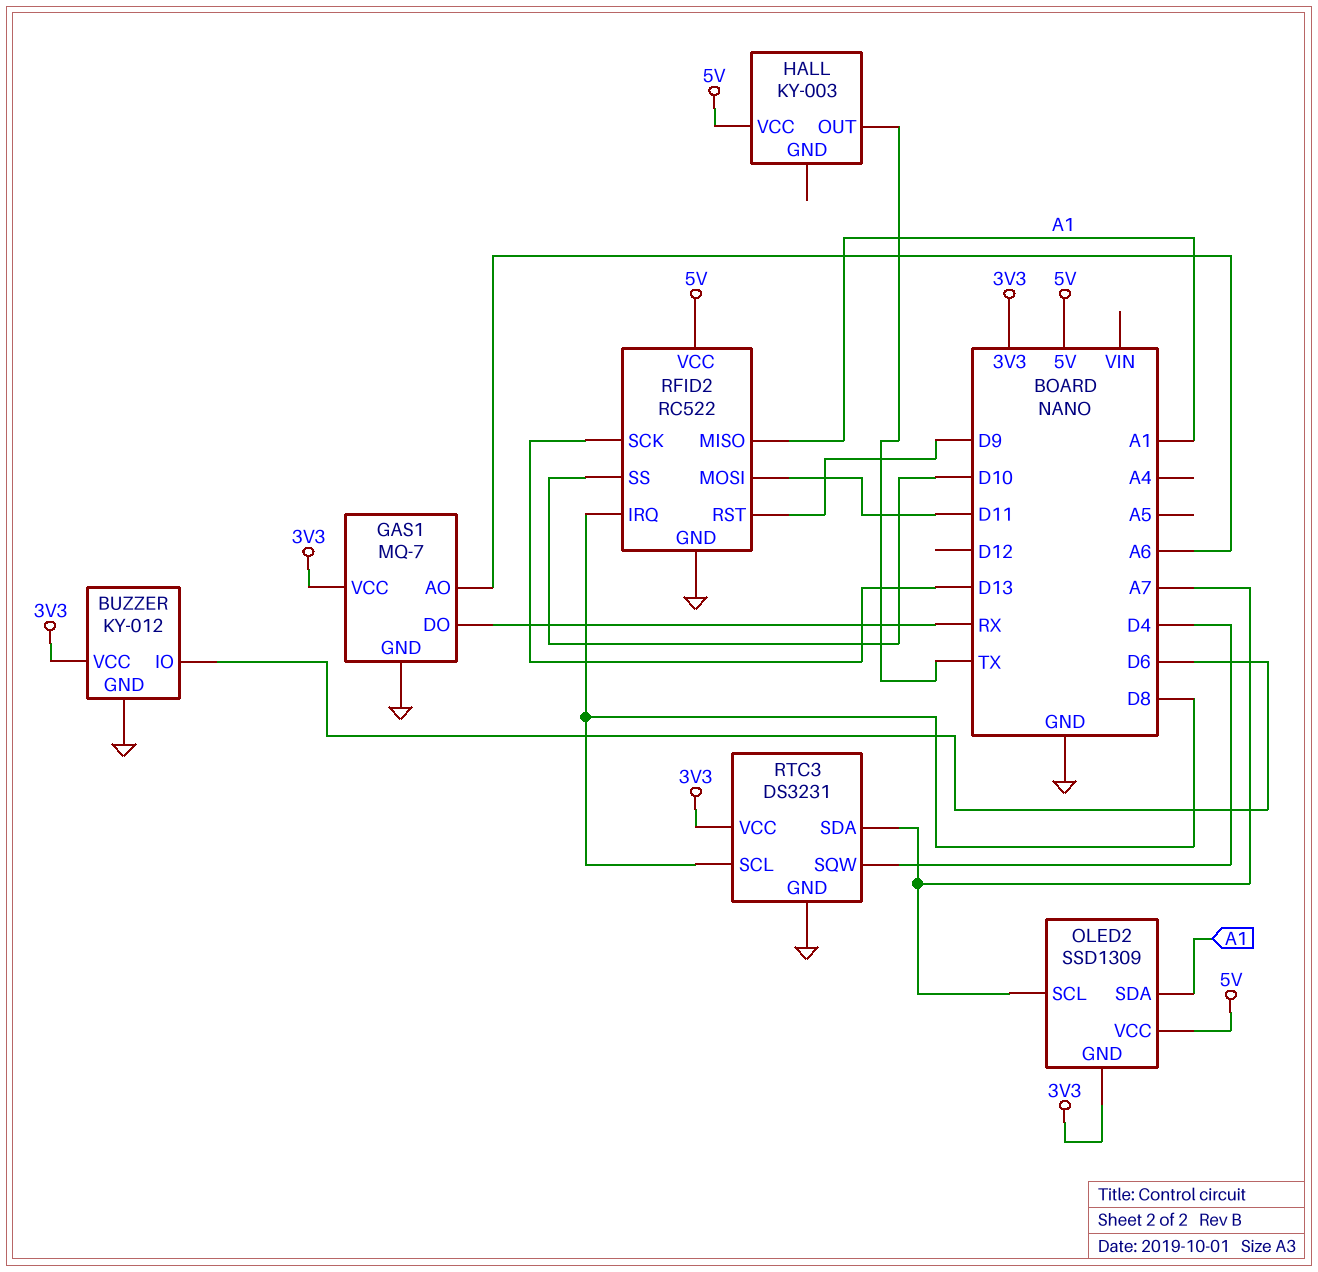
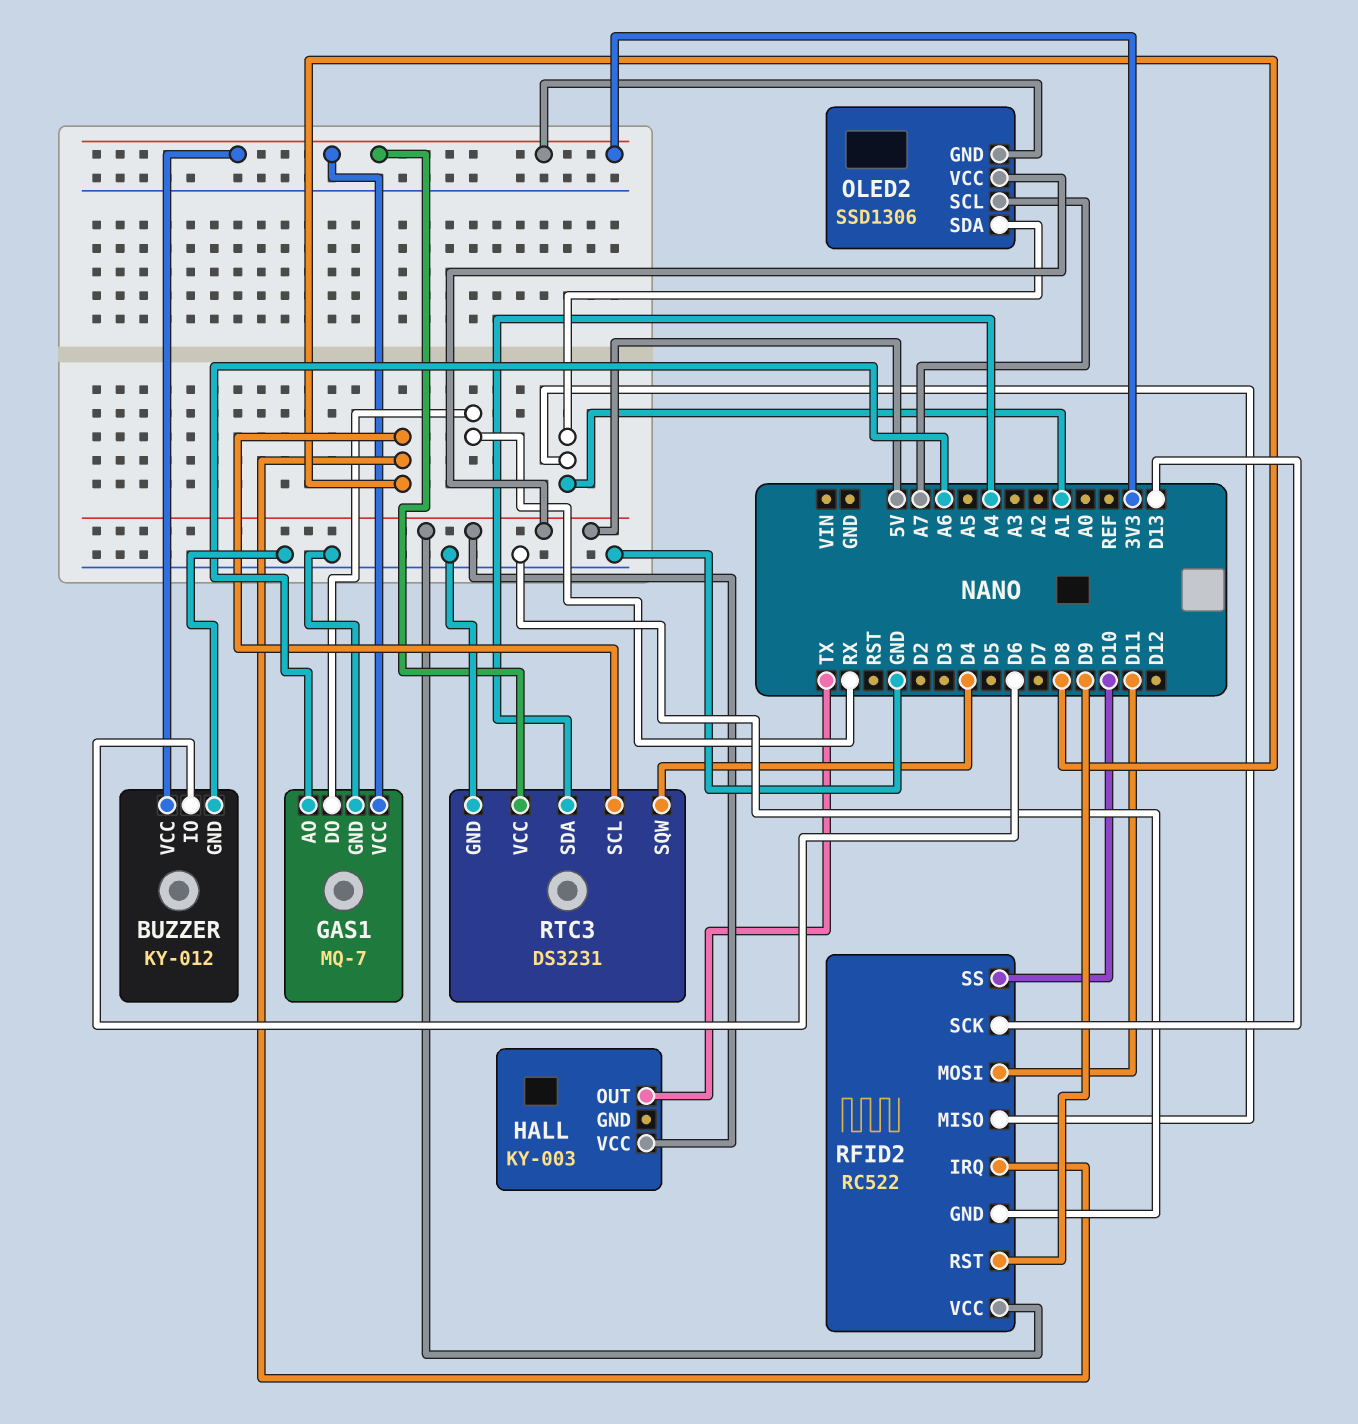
OLED2: SSD1309 -> SSD1306
RTC3 pin SDA: A7 -> A4

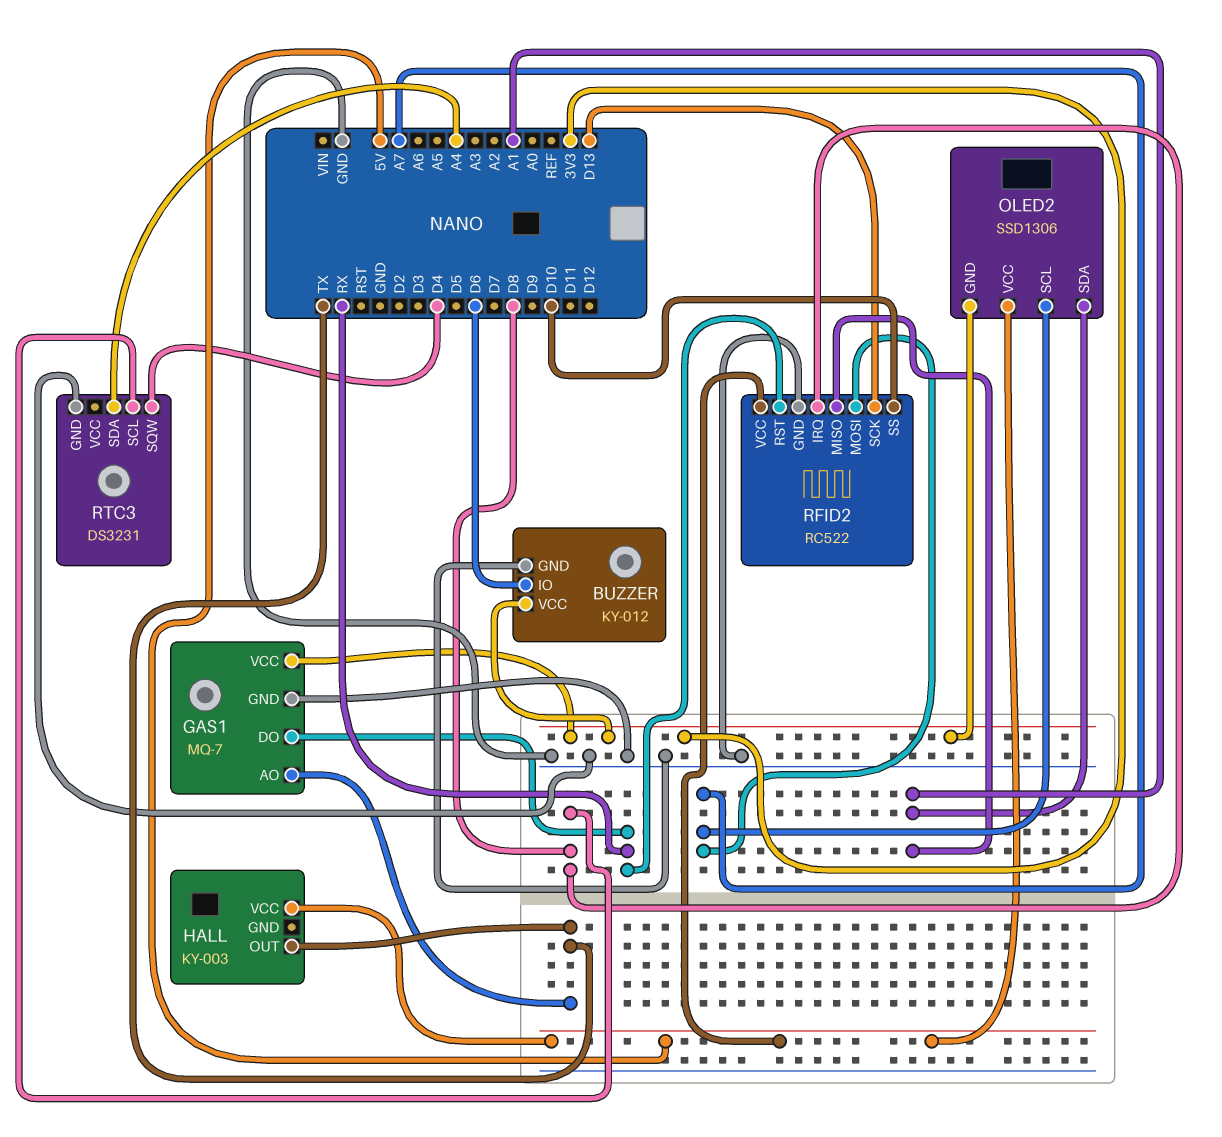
GAS1 pin AO: A6 -> TX
RFID2 pin MOSI: D11 -> A7
RFID2 pin RST: D9 -> RX
RTC3 pin VCC: 3V3 -> none

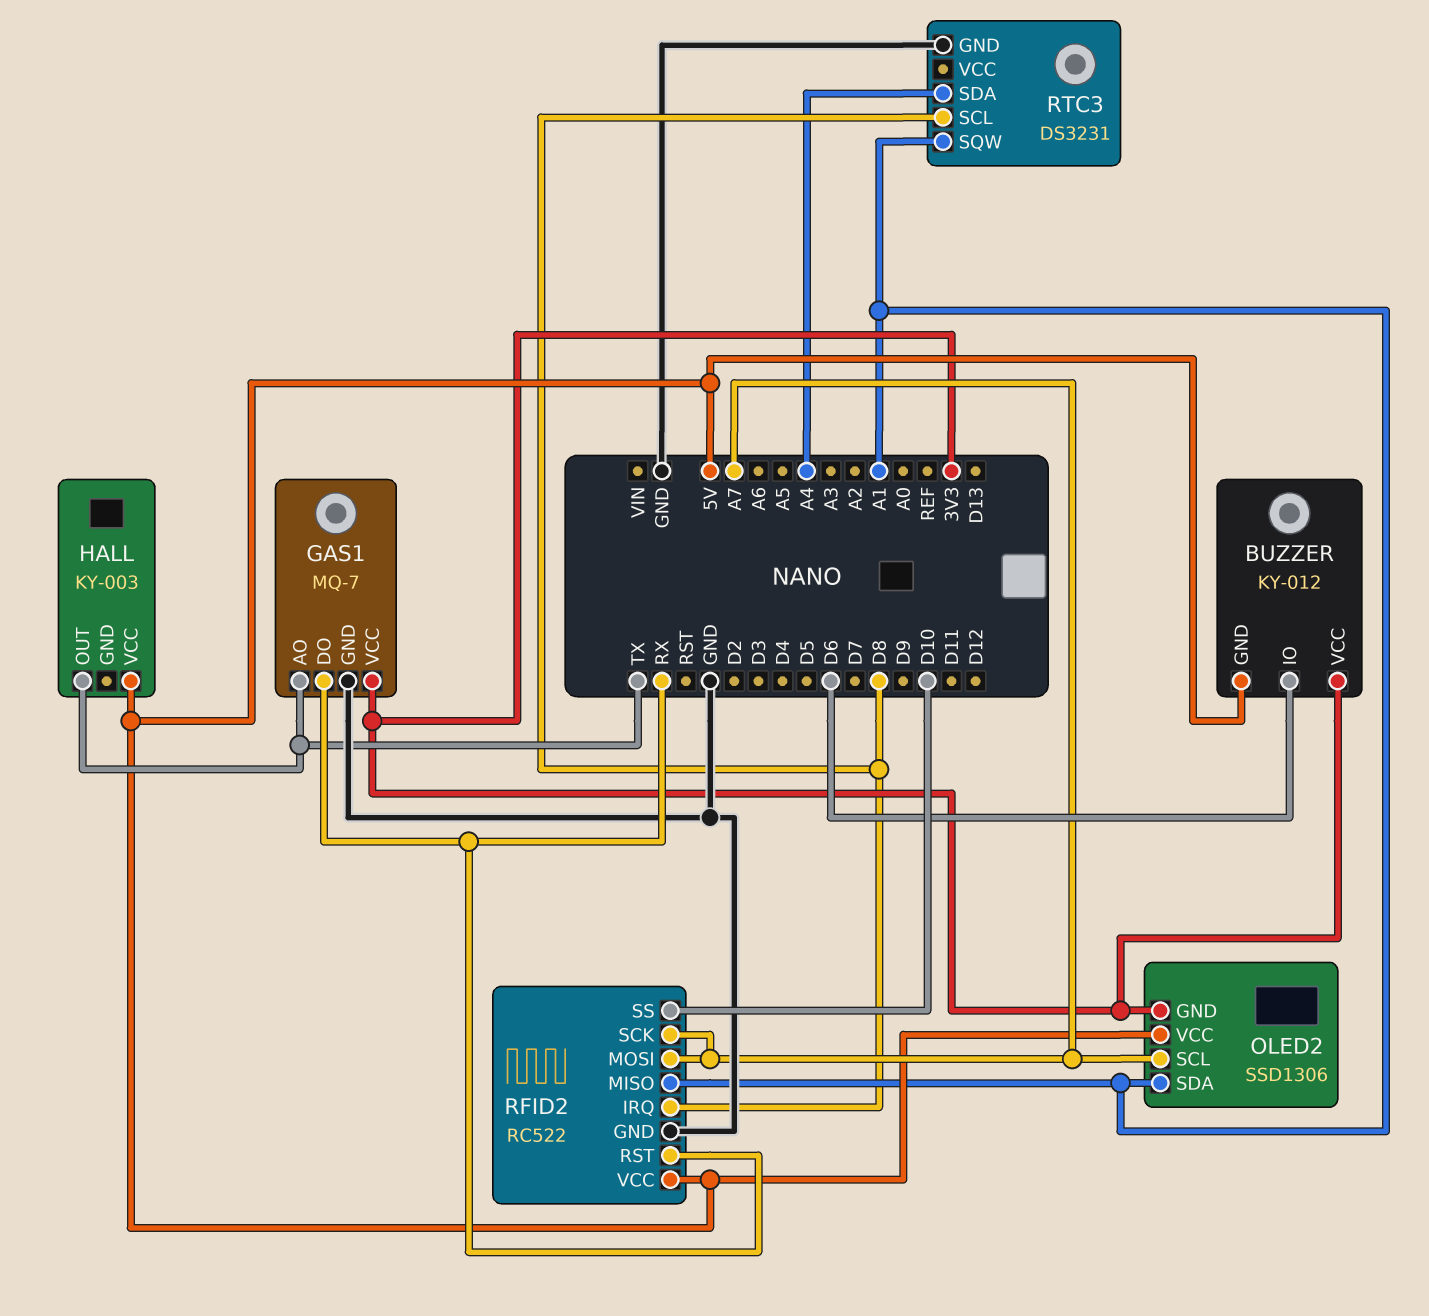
BUZZER pin GND: GND -> 5V
RFID2 pin SCK: D13 -> A7
RTC3 pin SQW: D4 -> A1

